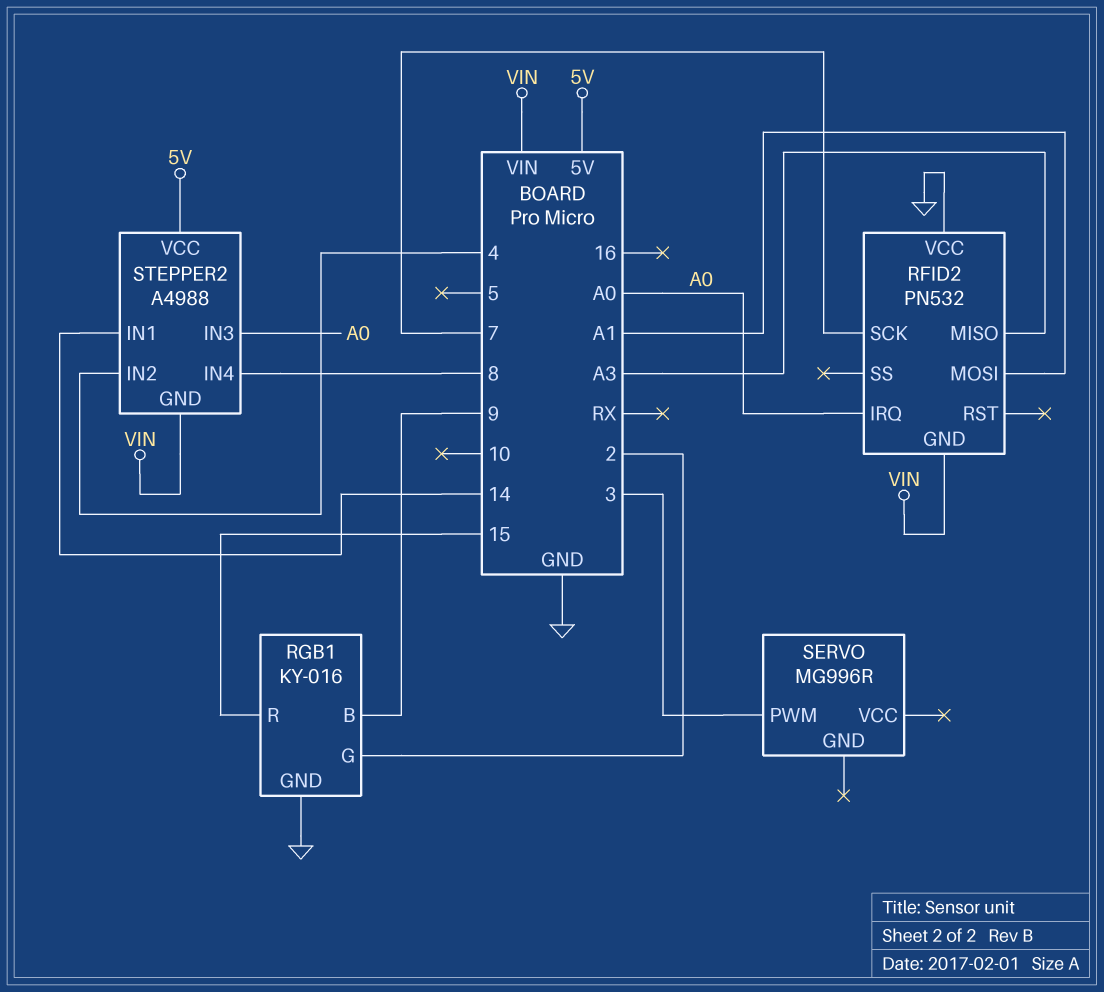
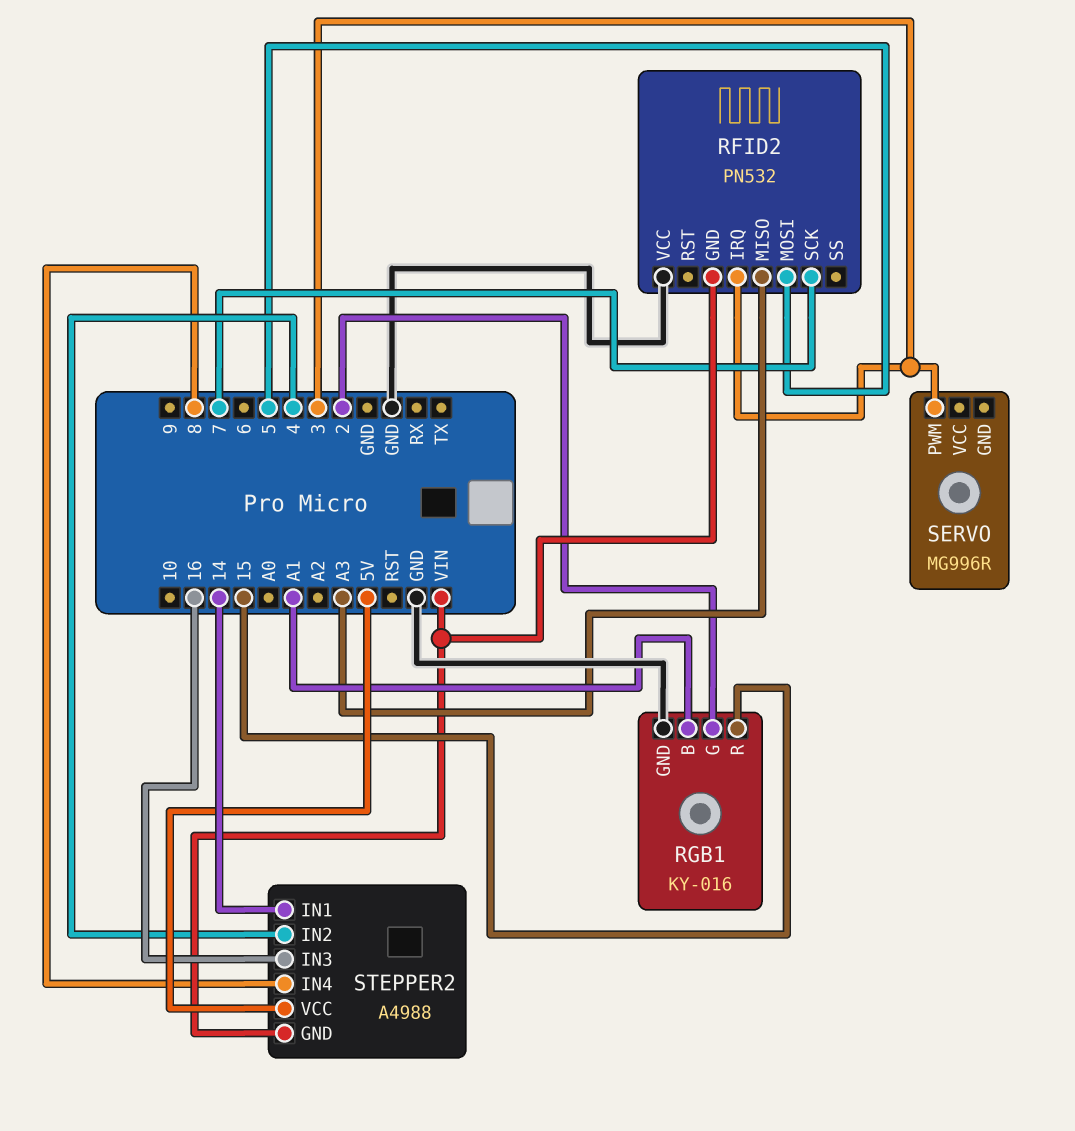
RFID2 pin IRQ: A0 -> 3
RFID2 pin MOSI: A1 -> 5
RGB1 pin B: 9 -> A1
STEPPER2 pin IN3: A0 -> 16

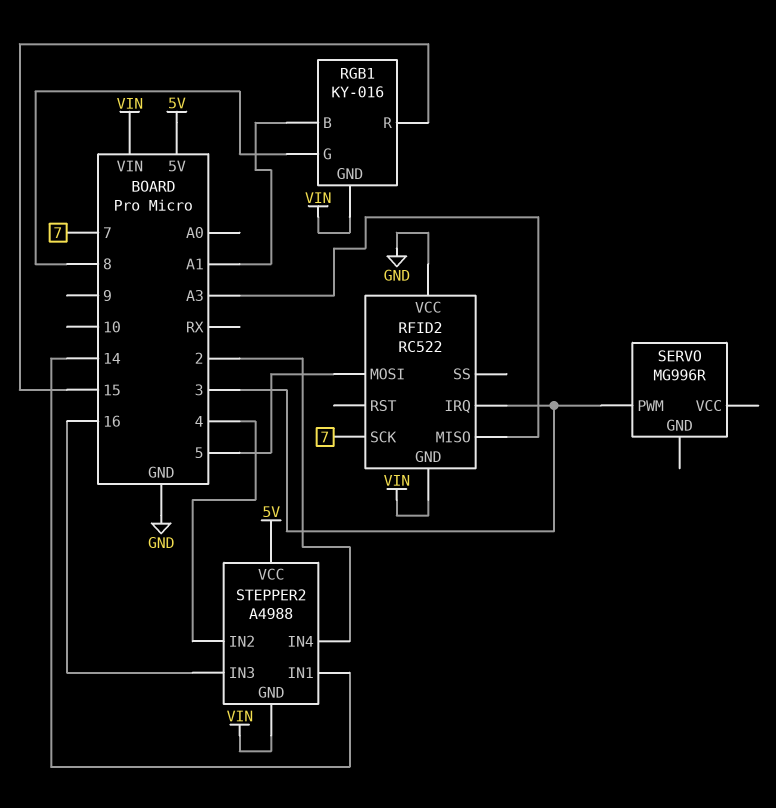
RFID2: PN532 -> RC522
RGB1 pin G: 2 -> 8
RGB1 pin GND: GND -> VIN
STEPPER2 pin IN4: 8 -> 2

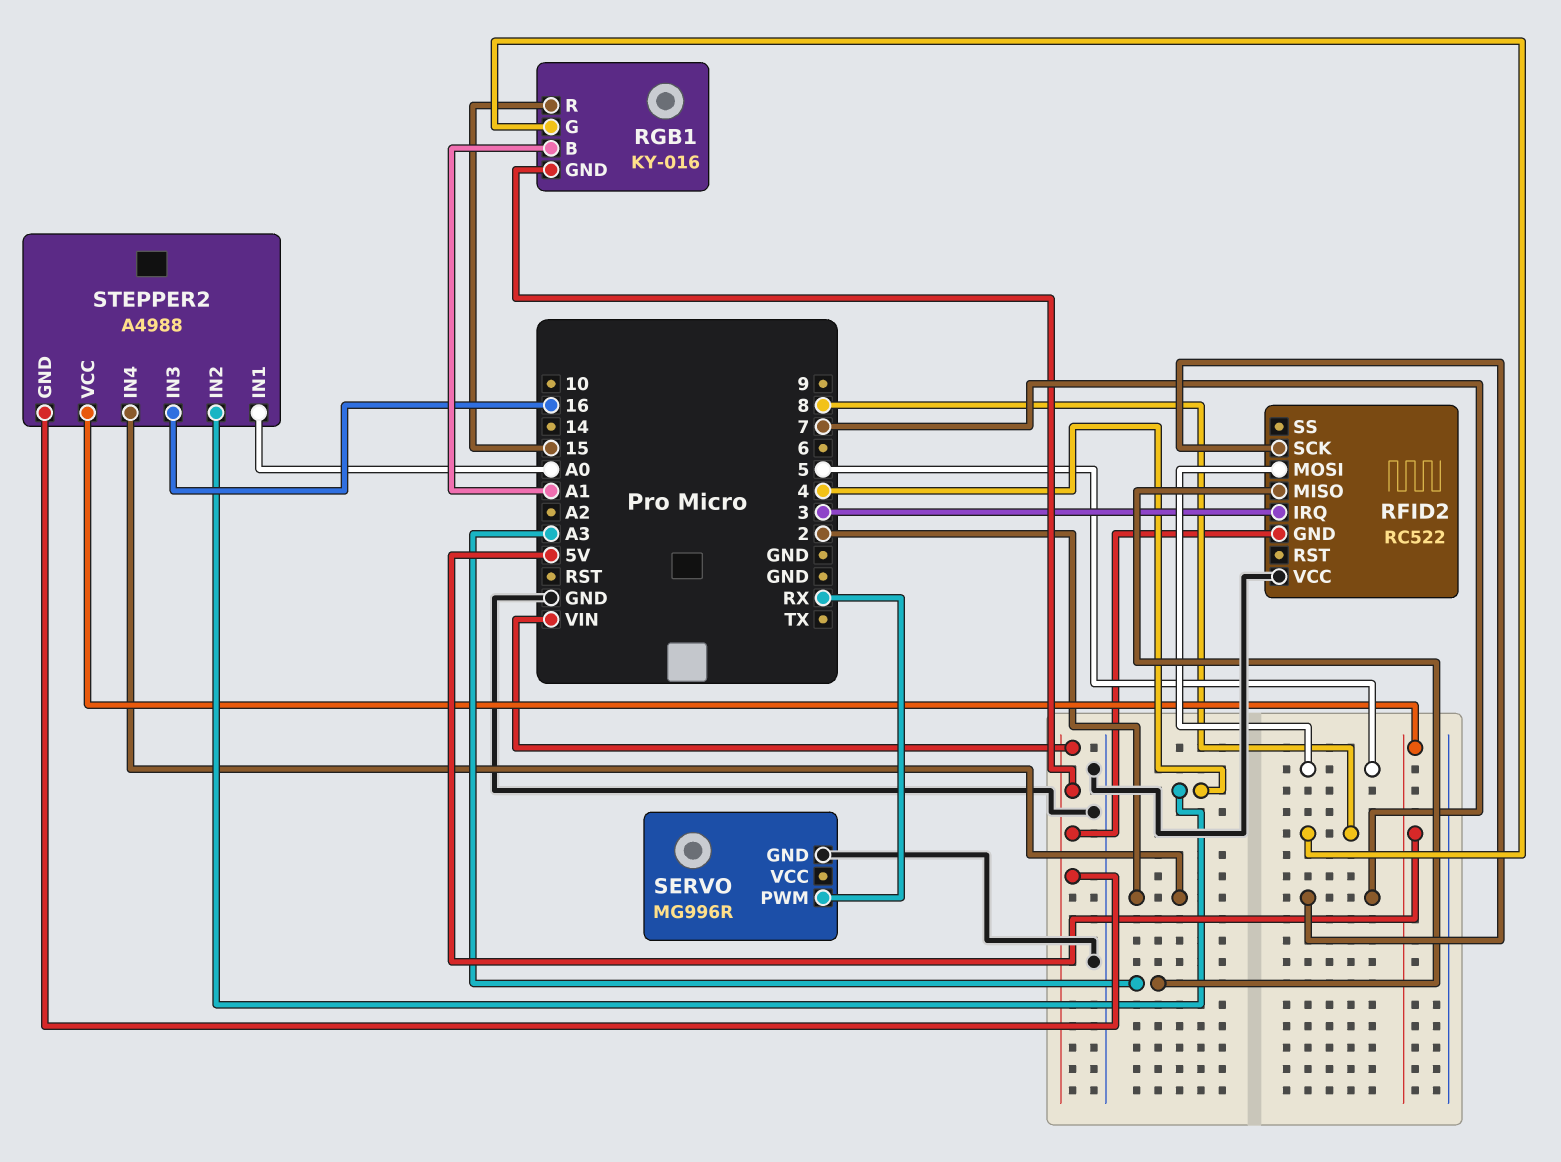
SERVO pin GND: none -> GND
SERVO pin PWM: 3 -> RX
STEPPER2 pin IN1: 14 -> A0

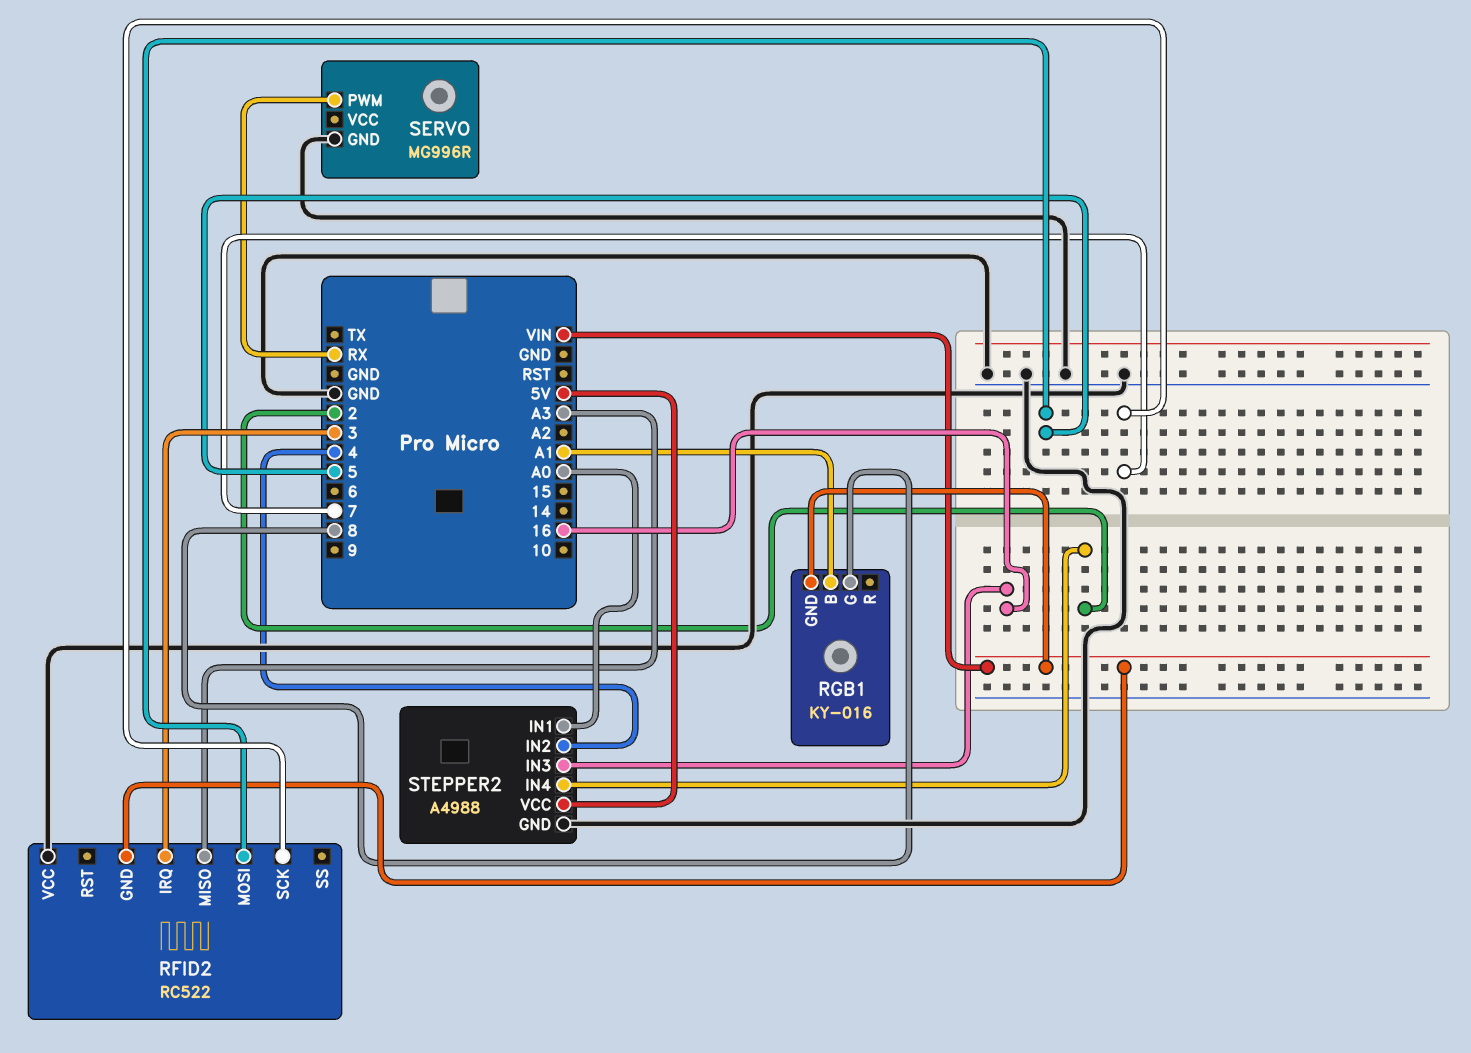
RGB1 pin R: 15 -> none
STEPPER2 pin GND: VIN -> GND

